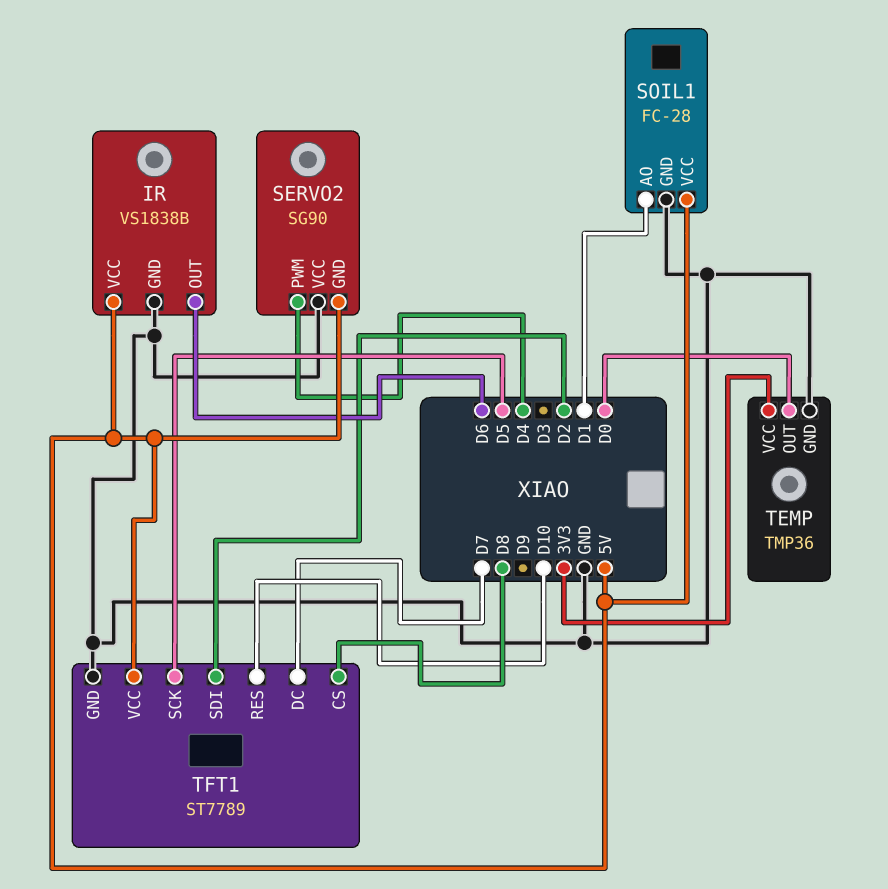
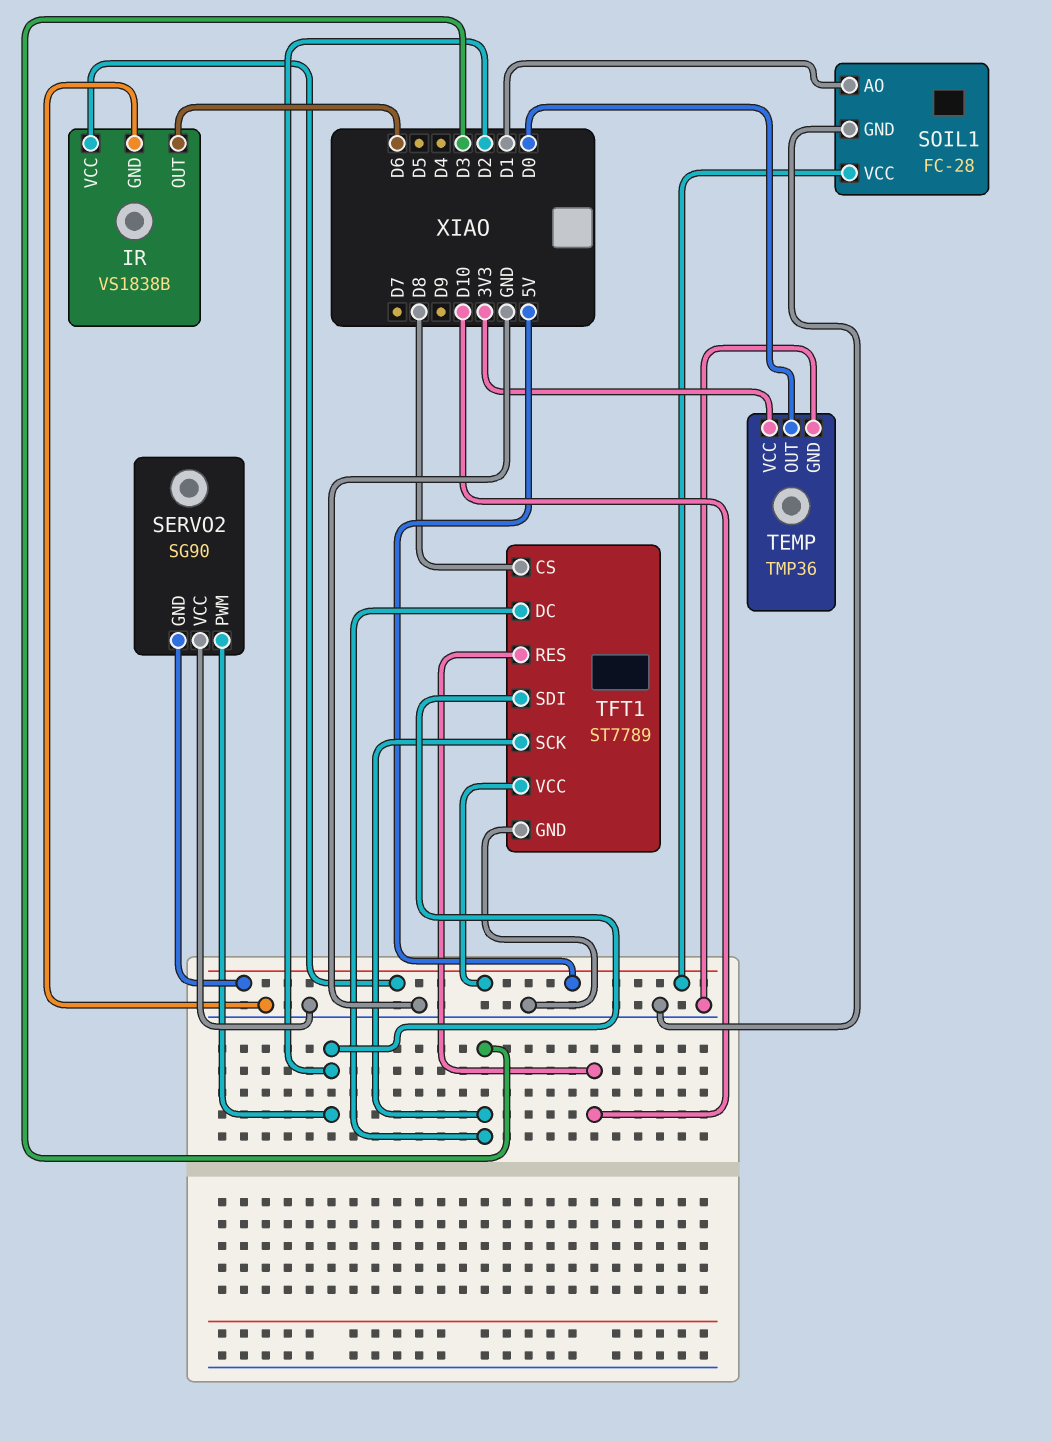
SERVO2 pin PWM: D4 -> D2
TFT1 pin DC: D7 -> D3
TFT1 pin SCK: D5 -> D3

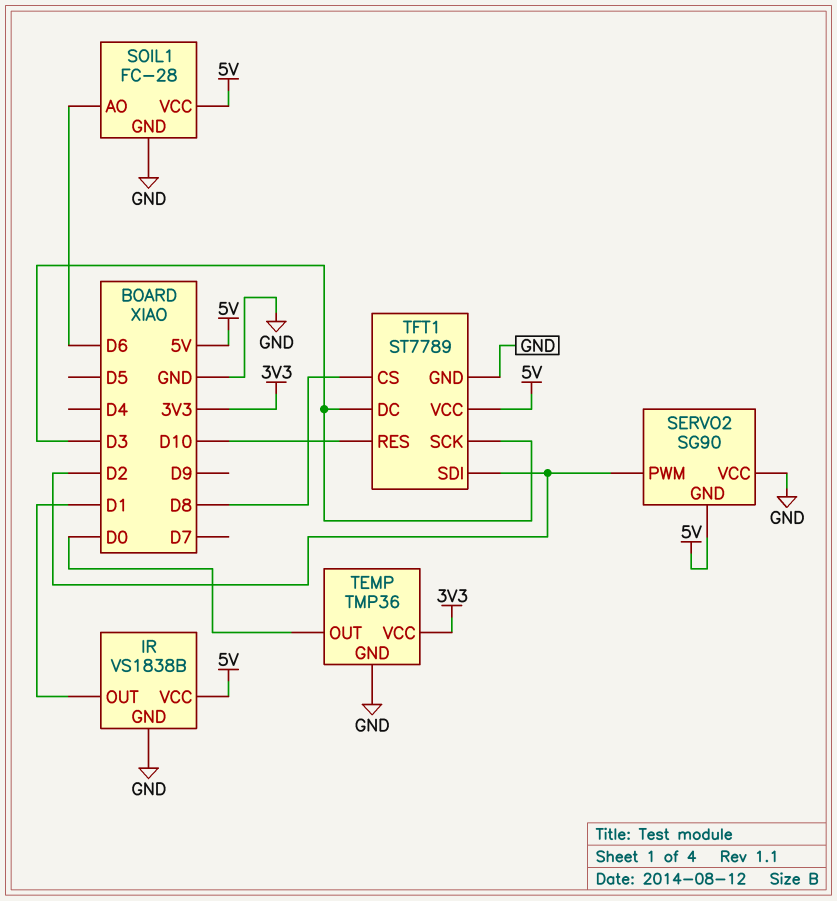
IR pin OUT: D6 -> D1
SOIL1 pin AO: D1 -> D6

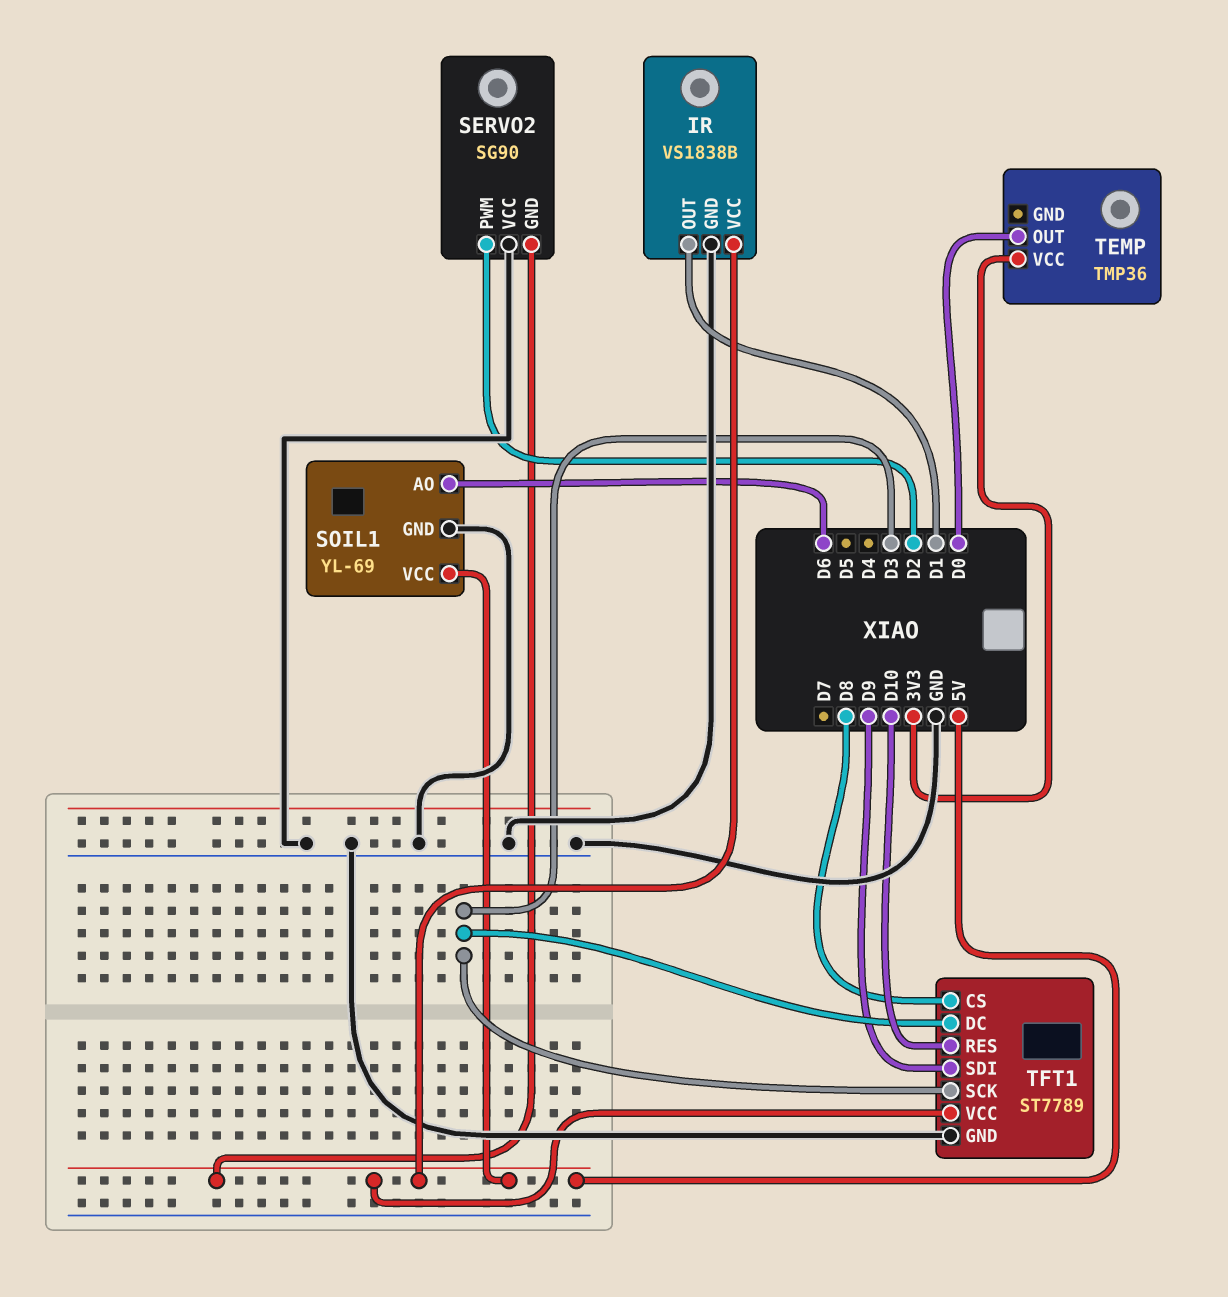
SOIL1: FC-28 -> YL-69
TEMP pin GND: GND -> none
TFT1 pin SDI: D2 -> D9

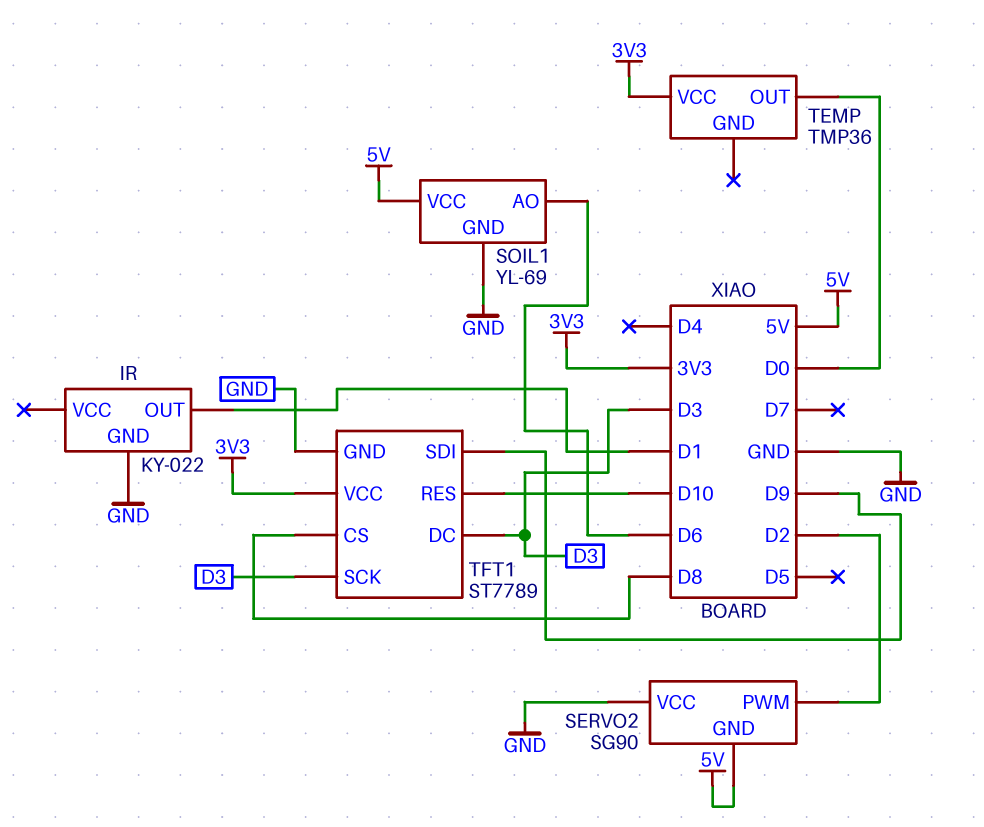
IR: VS1838B -> KY-022
IR pin VCC: 5V -> none
TFT1 pin VCC: 5V -> 3V3

